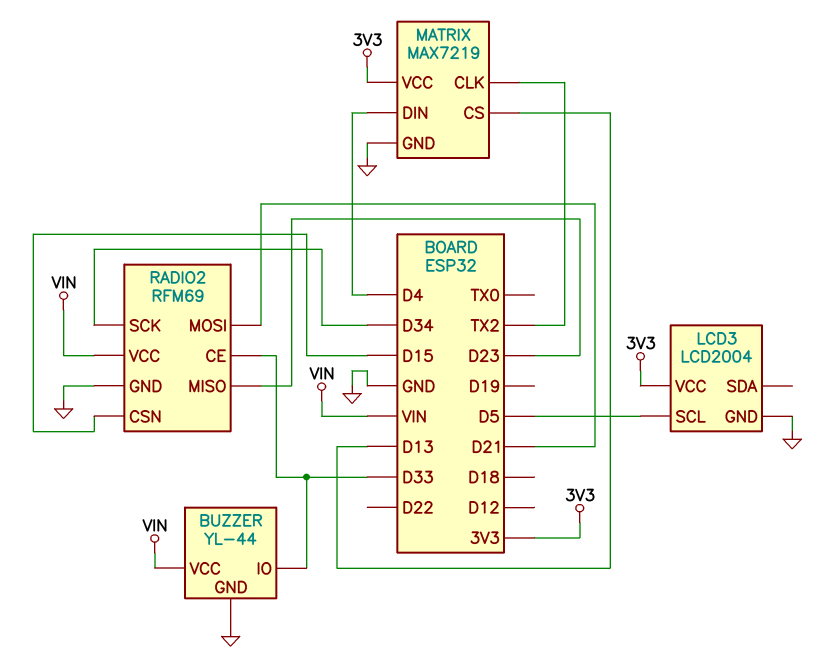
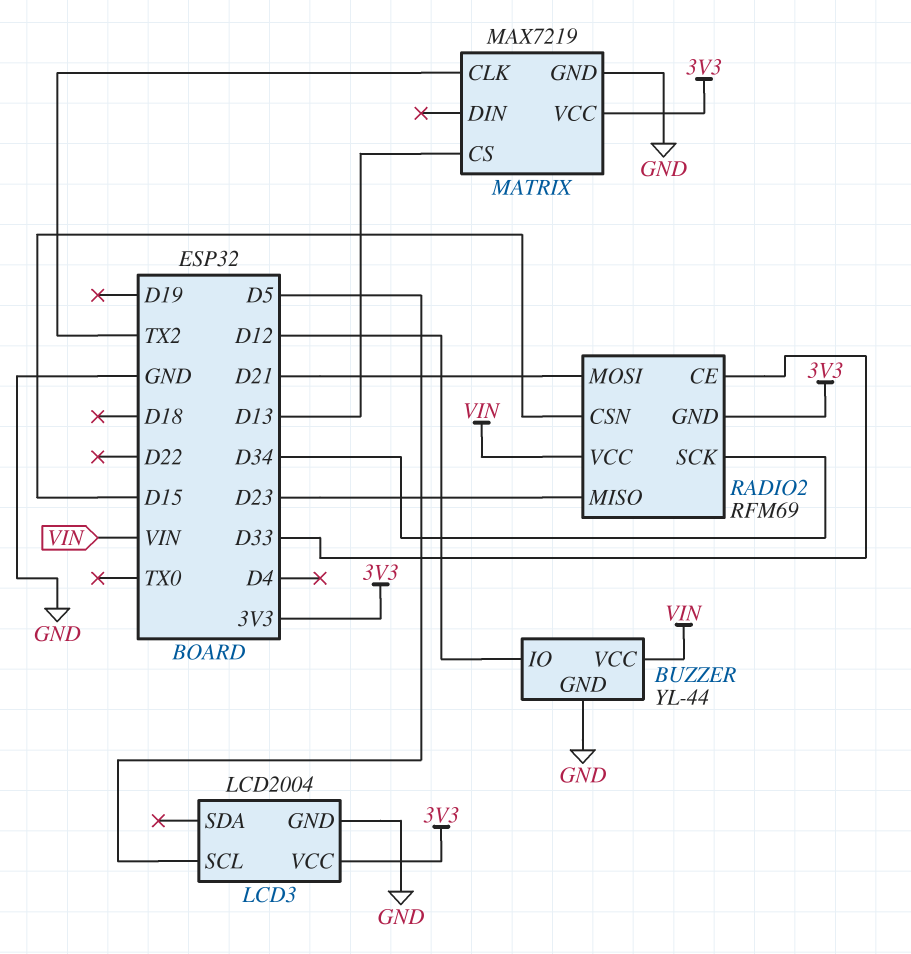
BUZZER pin IO: D33 -> D12
MATRIX pin DIN: D4 -> none
RADIO2 pin GND: GND -> 3V3

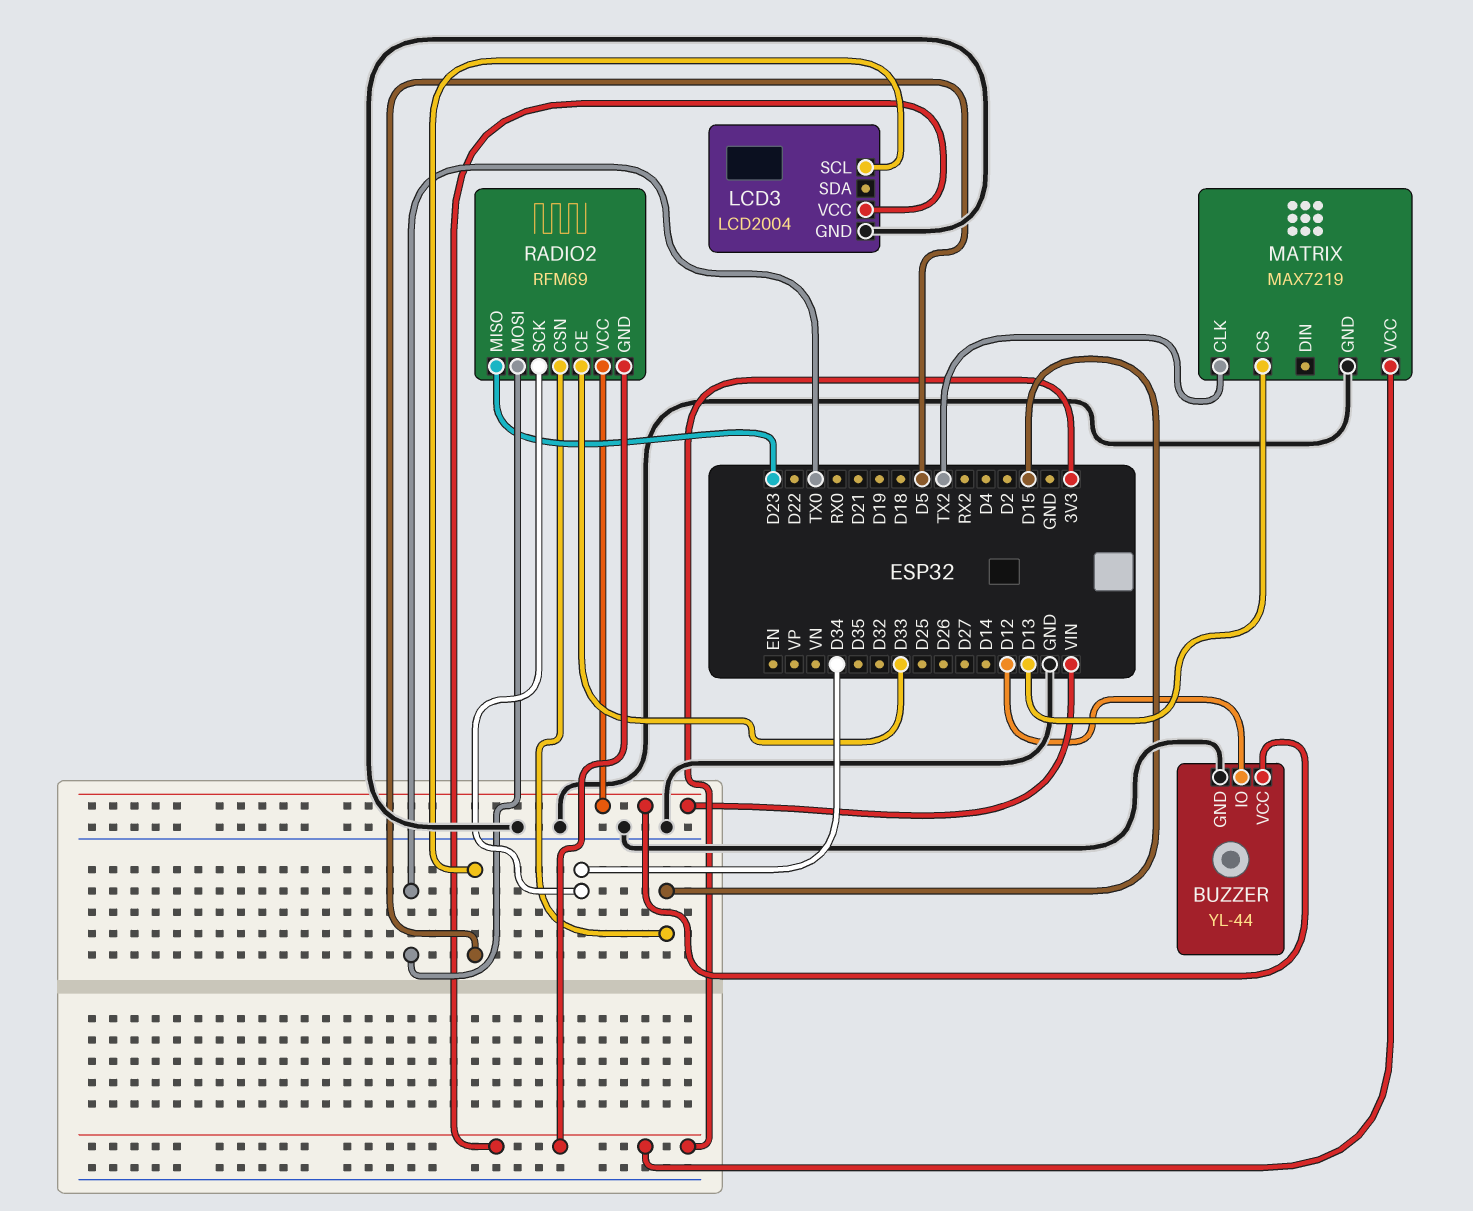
RADIO2 pin MOSI: D21 -> TX0

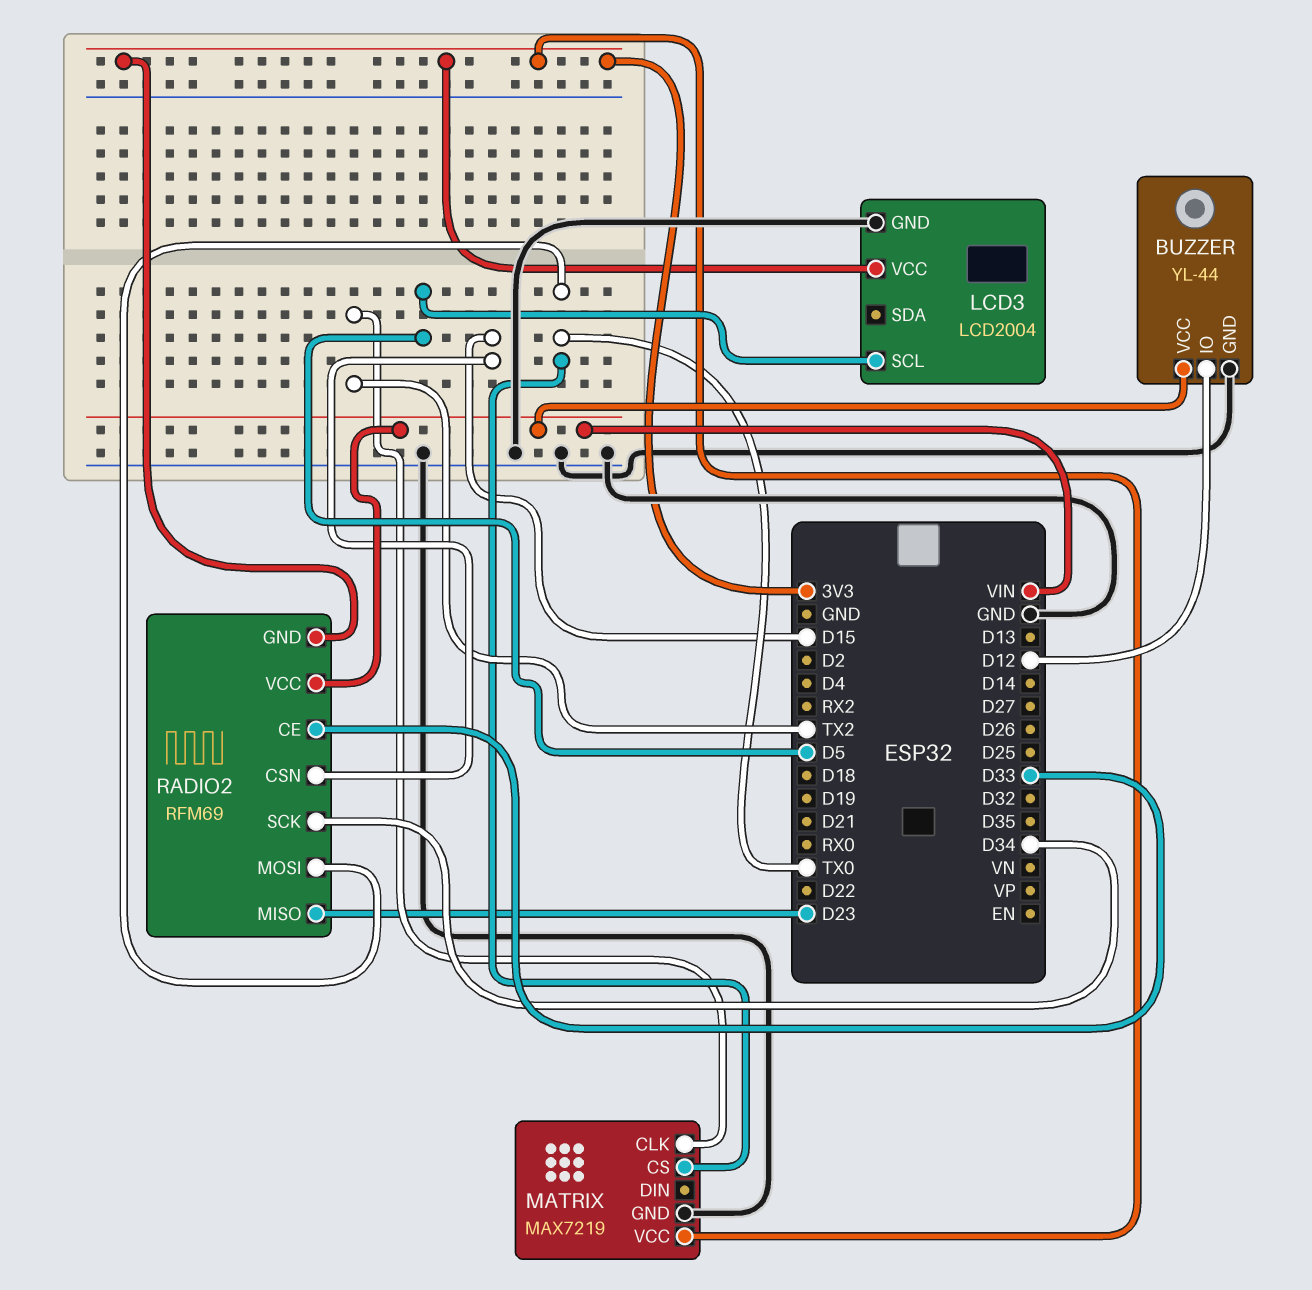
MATRIX pin CS: D13 -> TX0

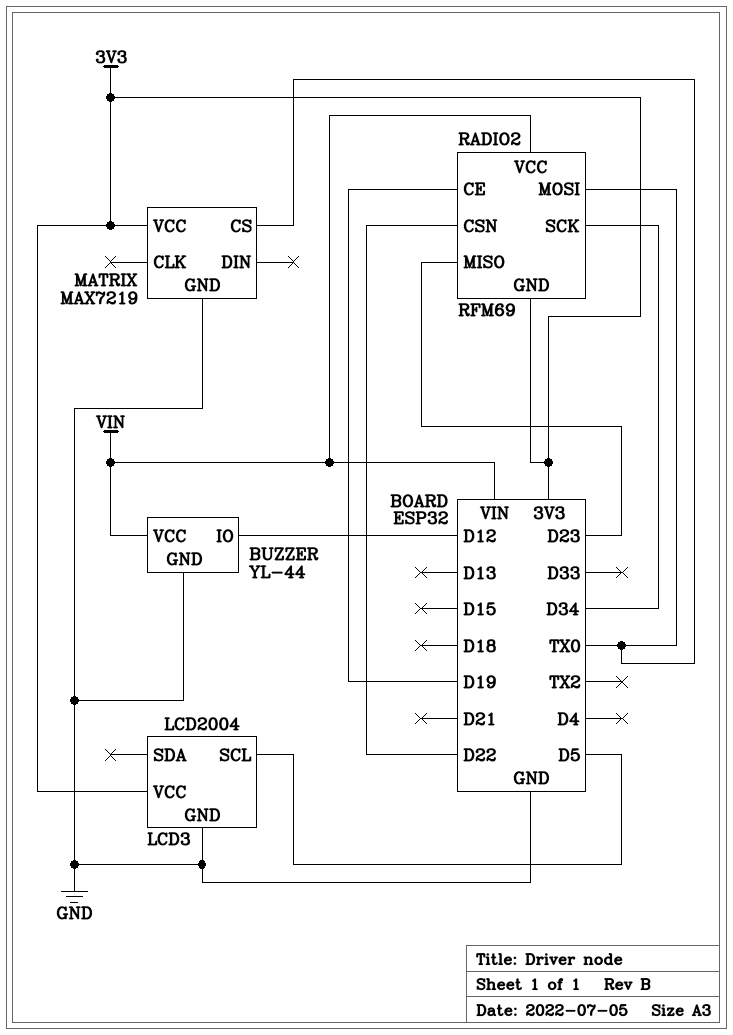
MATRIX pin CLK: TX2 -> none
RADIO2 pin CE: D33 -> D19
RADIO2 pin CSN: D15 -> D22

